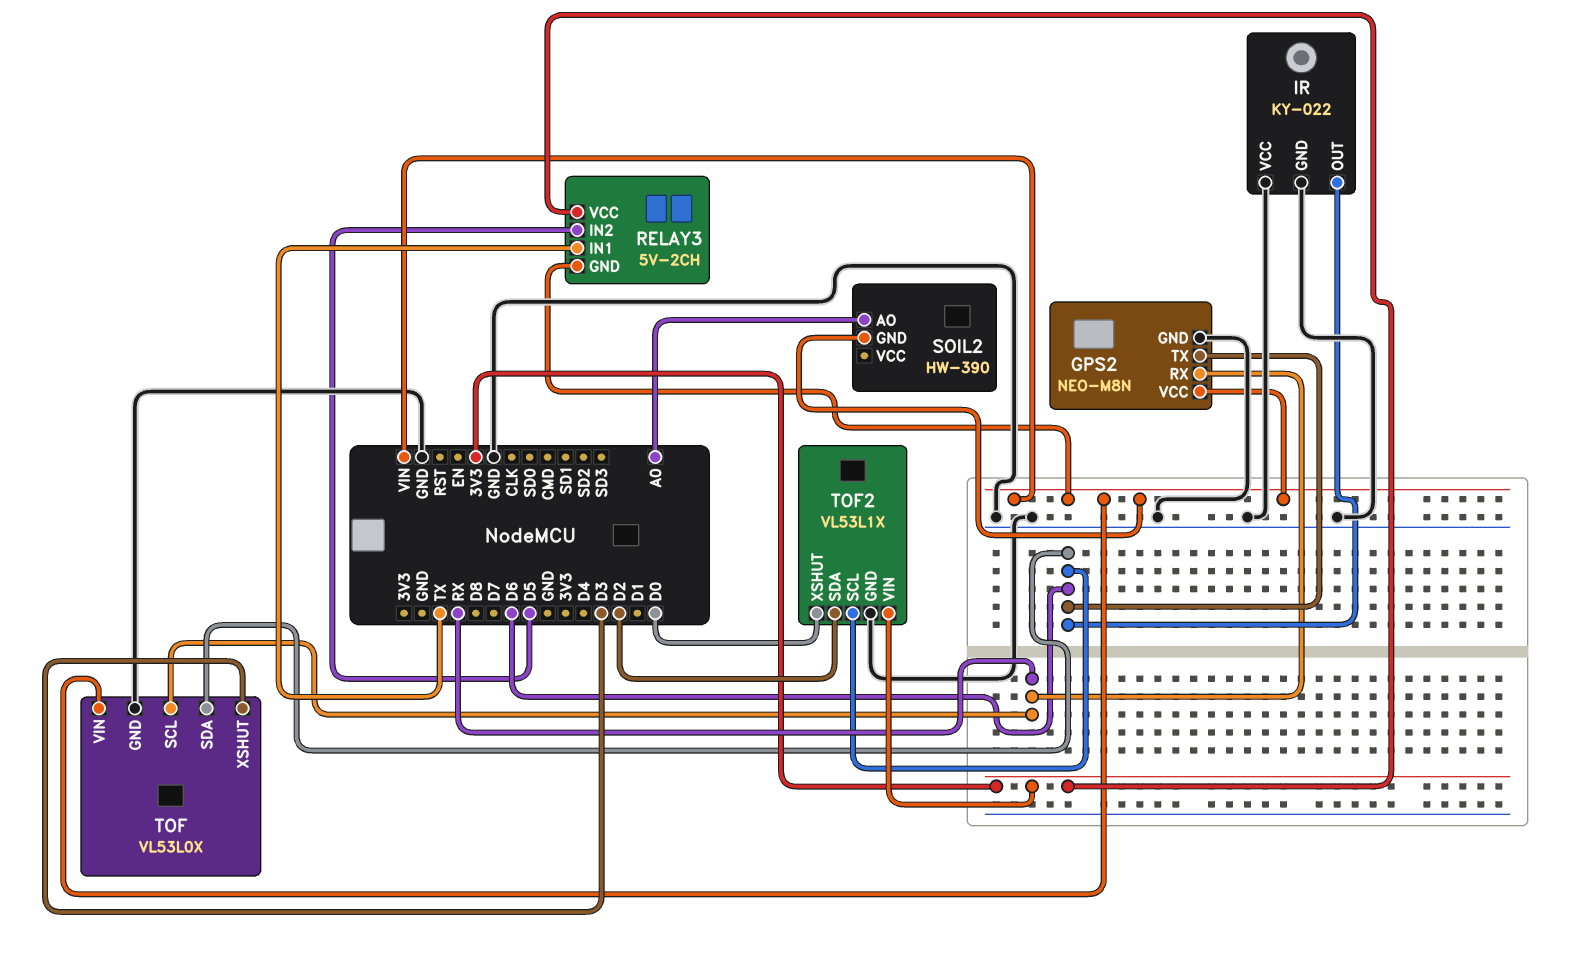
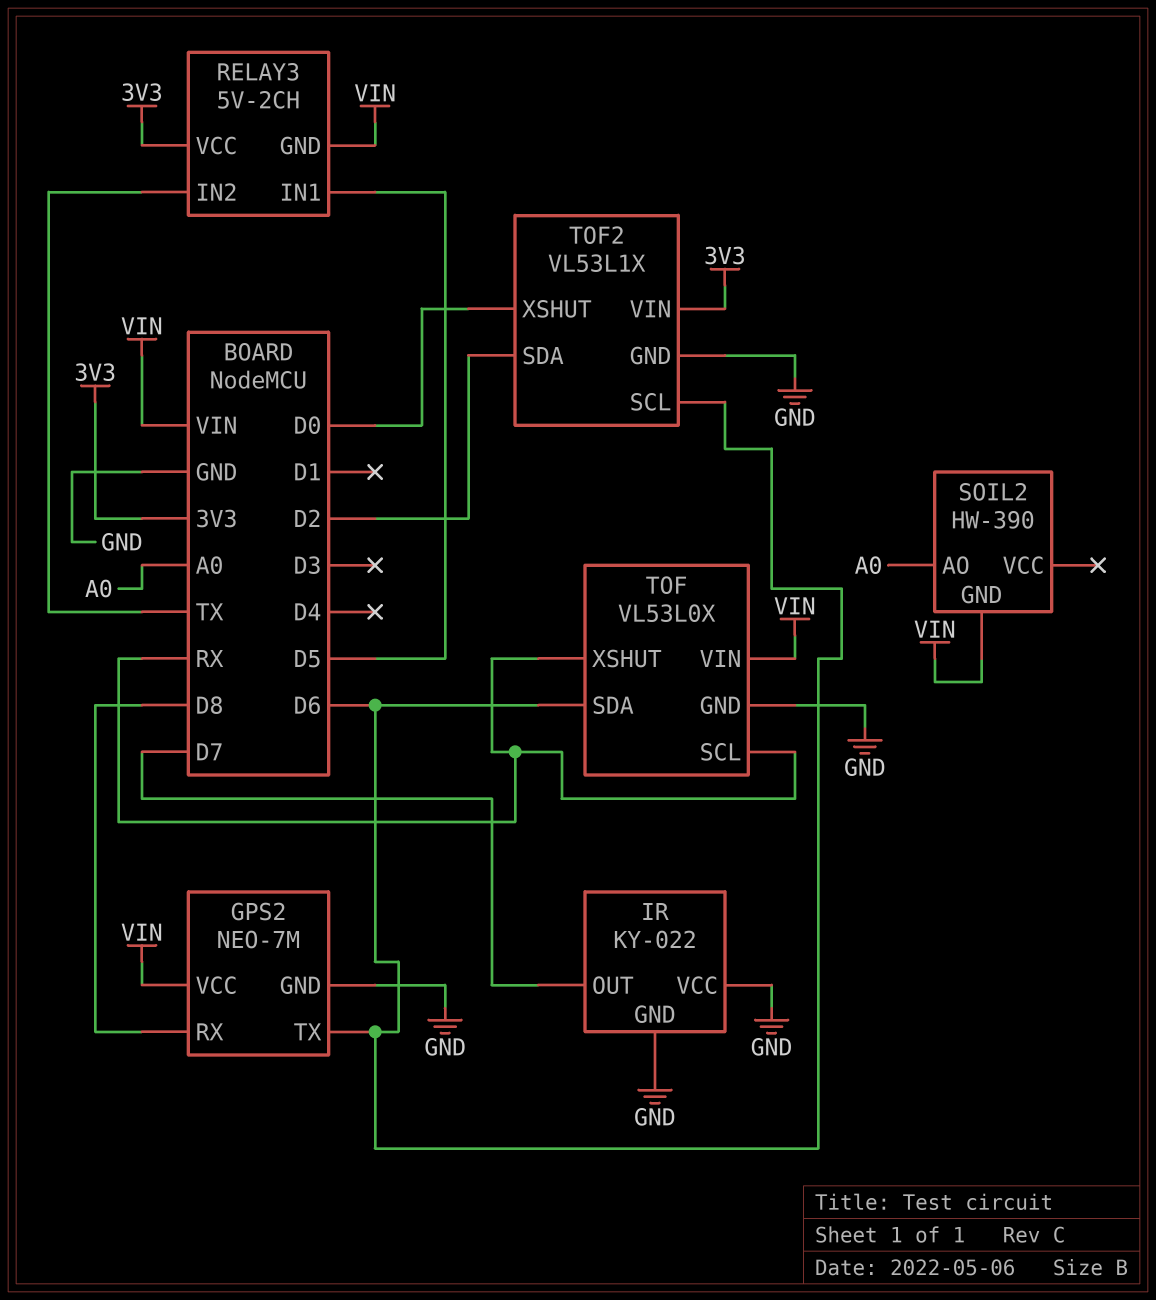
GPS2: NEO-M8N -> NEO-7M
GPS2 pin RX: RX -> D8
IR pin OUT: D6 -> D7
RELAY3 pin IN1: TX -> D5
RELAY3 pin IN2: D5 -> TX
TOF pin XSHUT: D3 -> RX

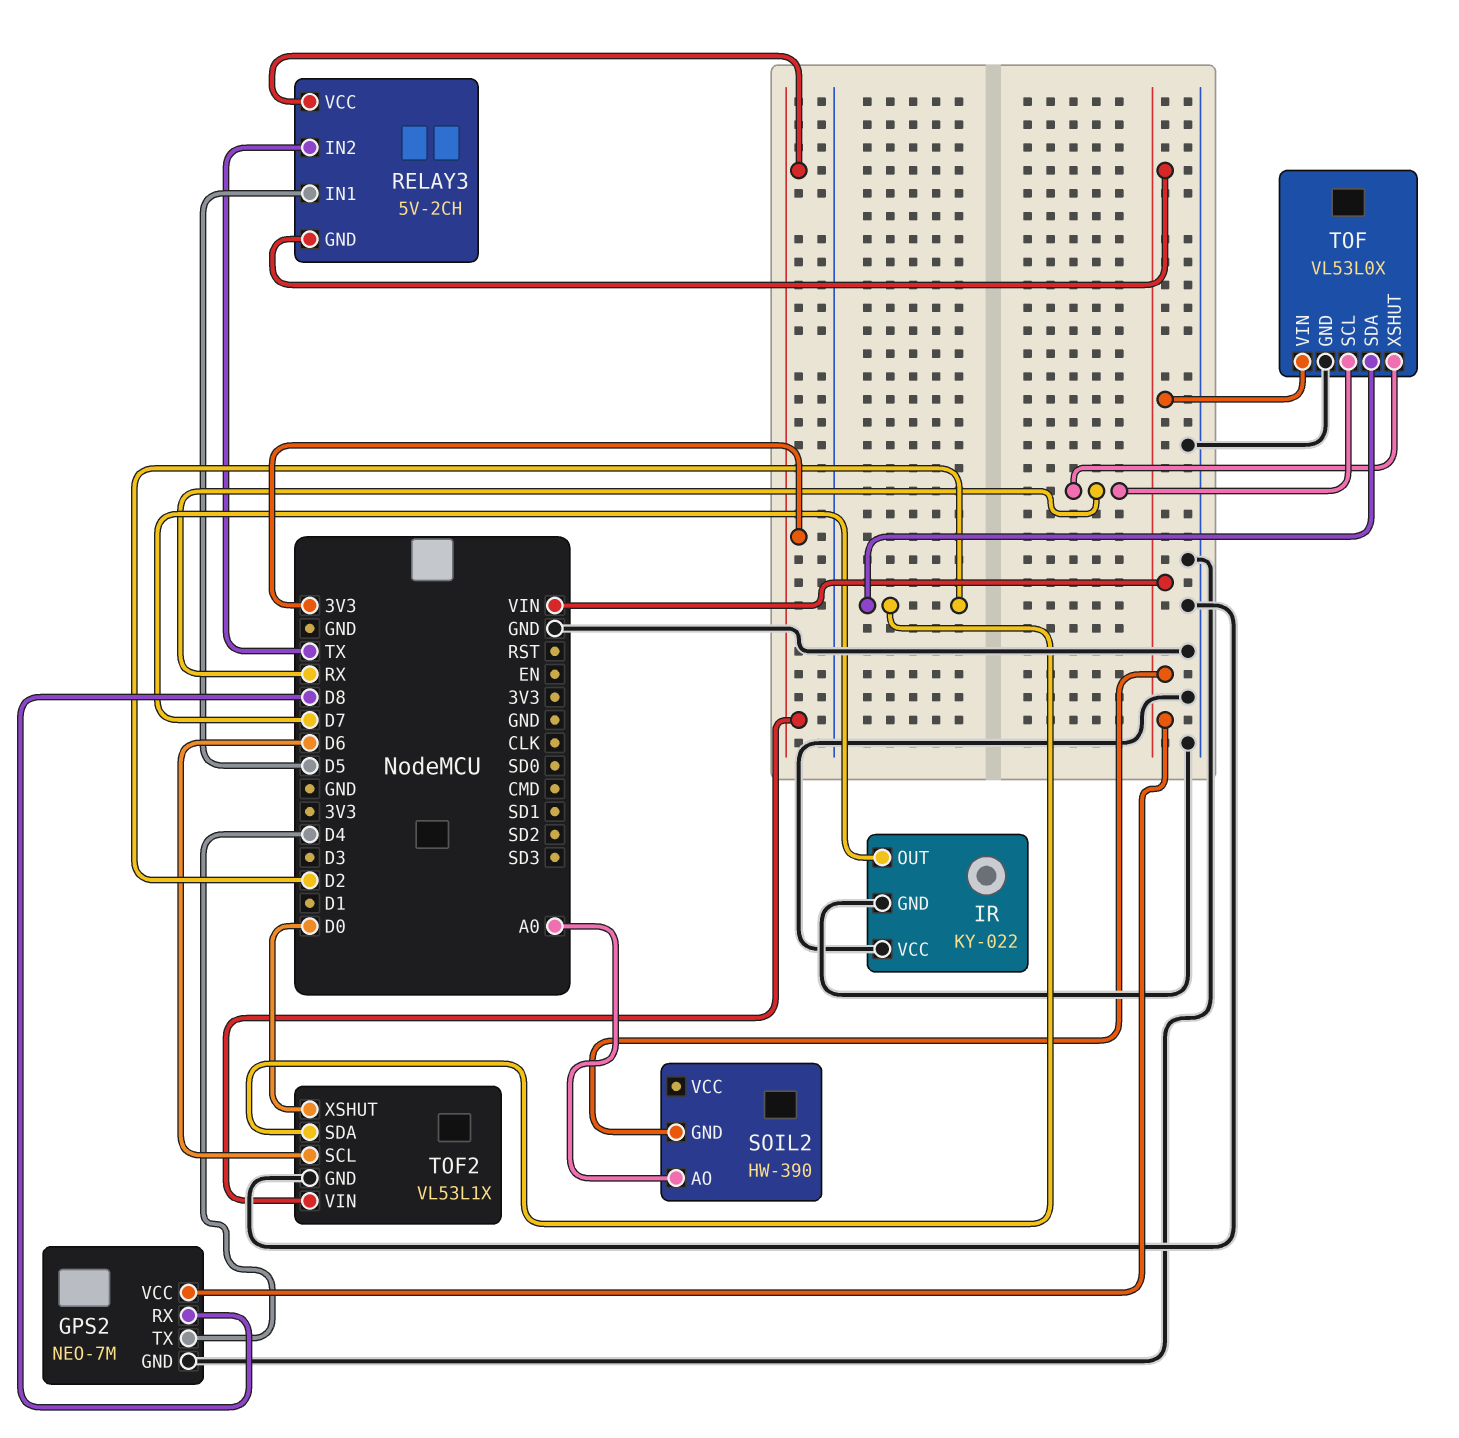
GPS2 pin TX: D6 -> D4
TOF pin SDA: D6 -> D2

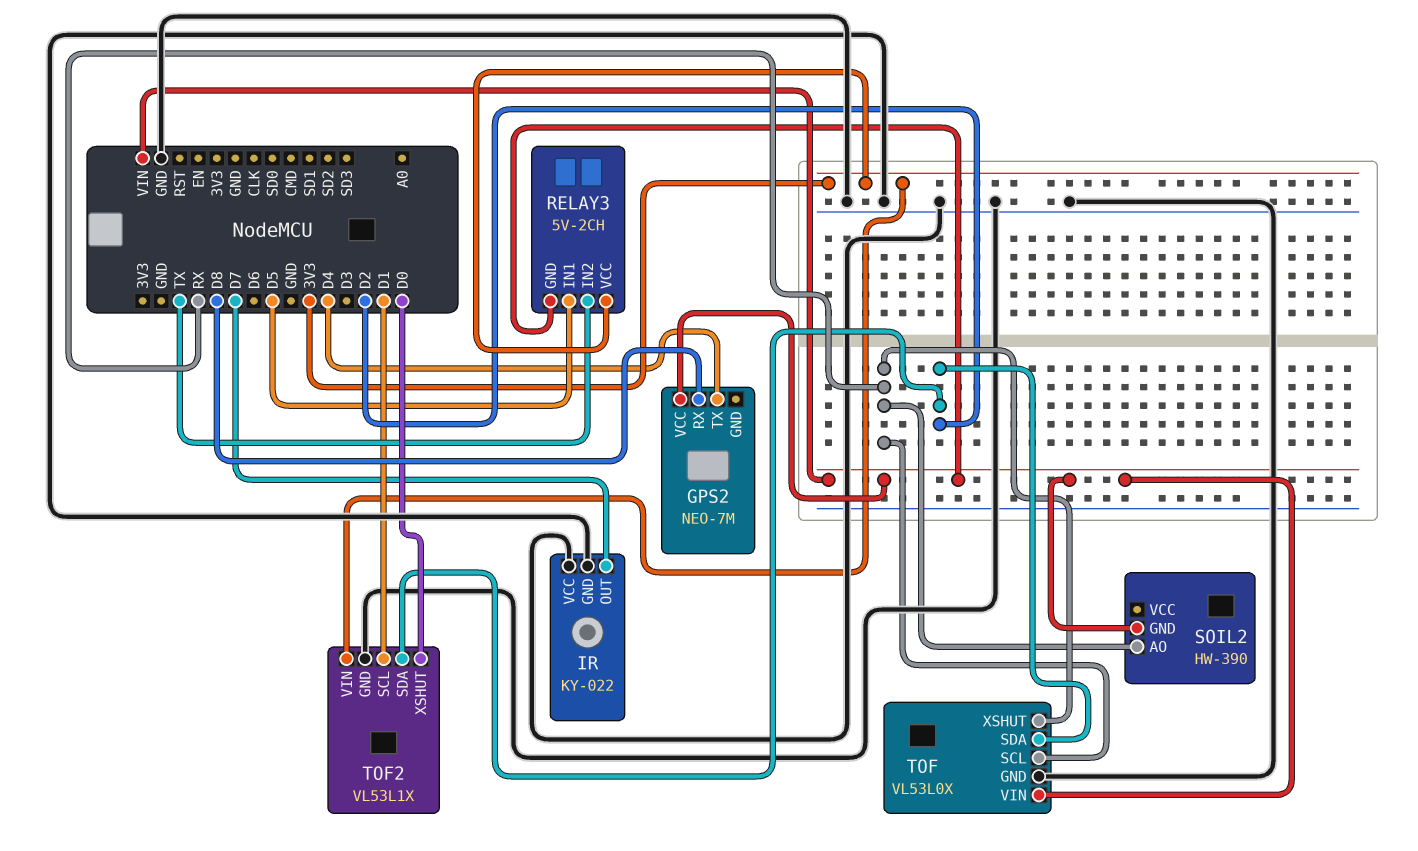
GPS2 pin GND: GND -> none
SOIL2 pin AO: A0 -> RX
TOF2 pin SCL: D6 -> D1

